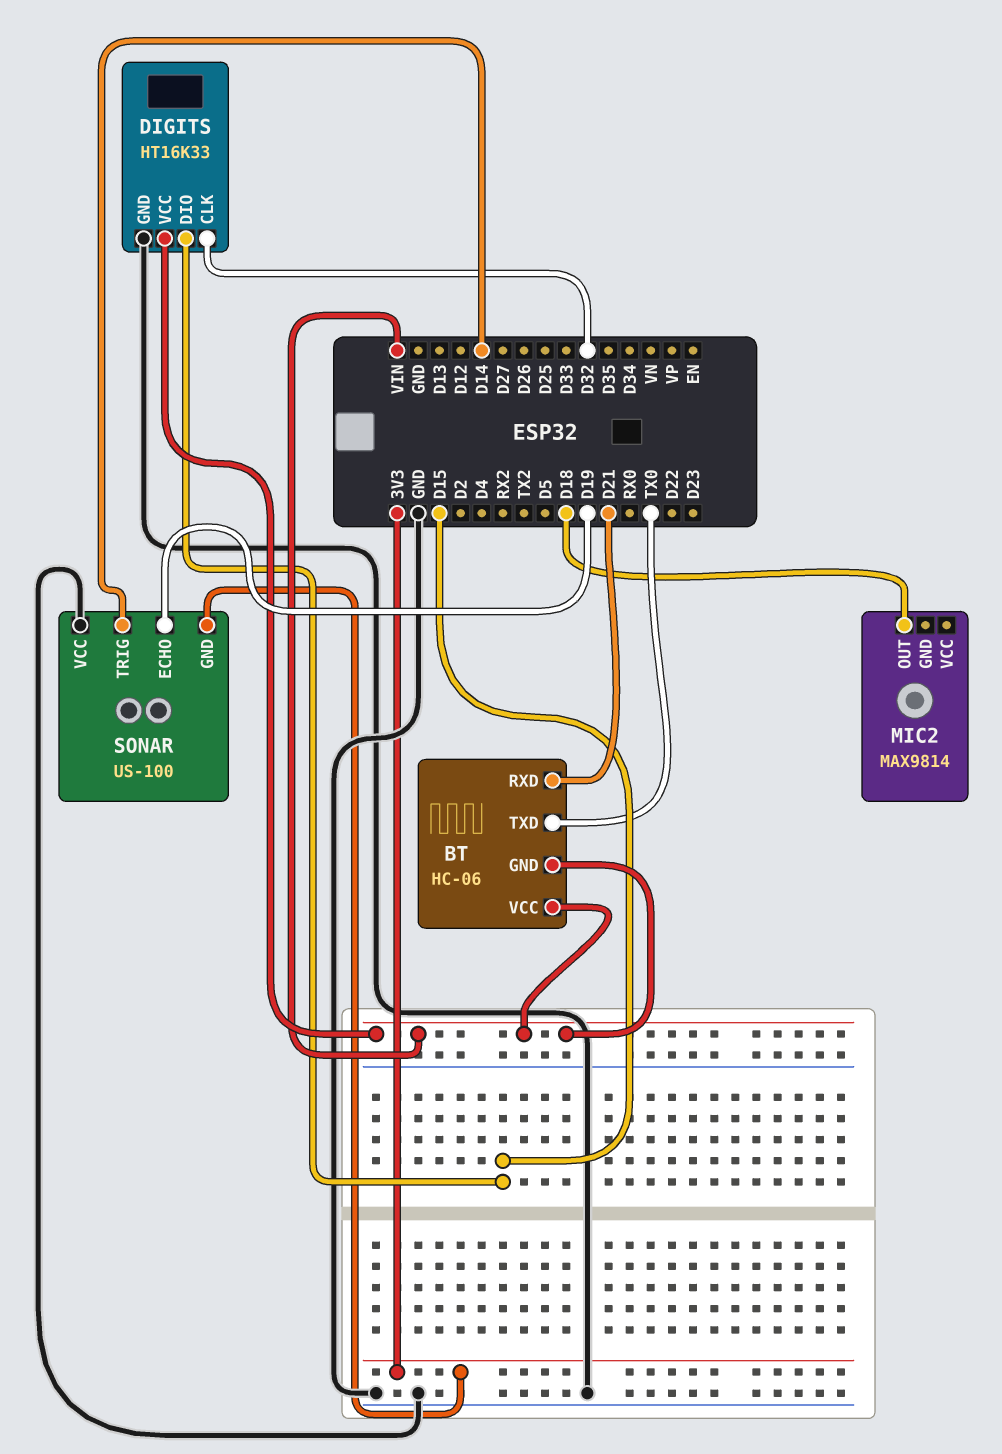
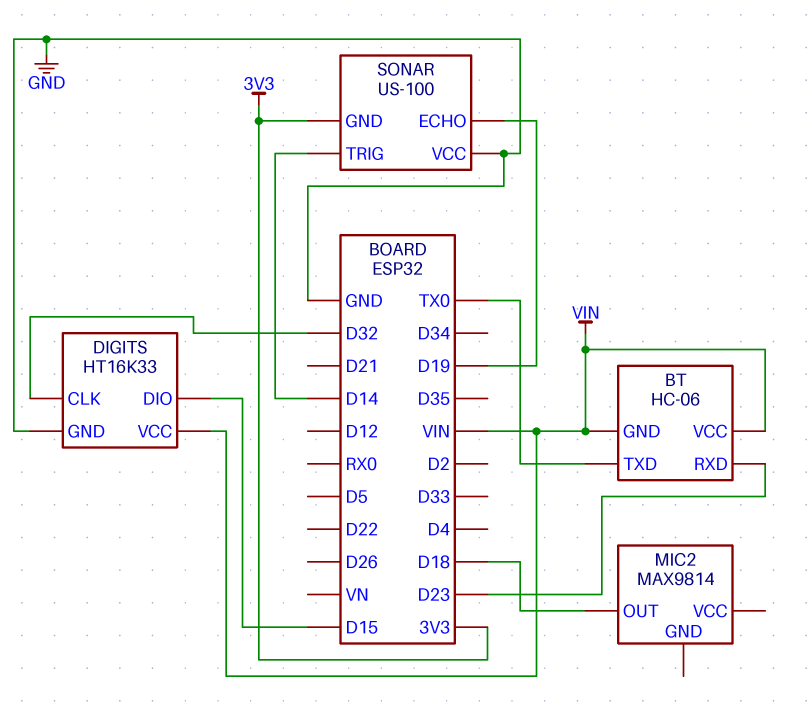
BT pin RXD: D21 -> D23

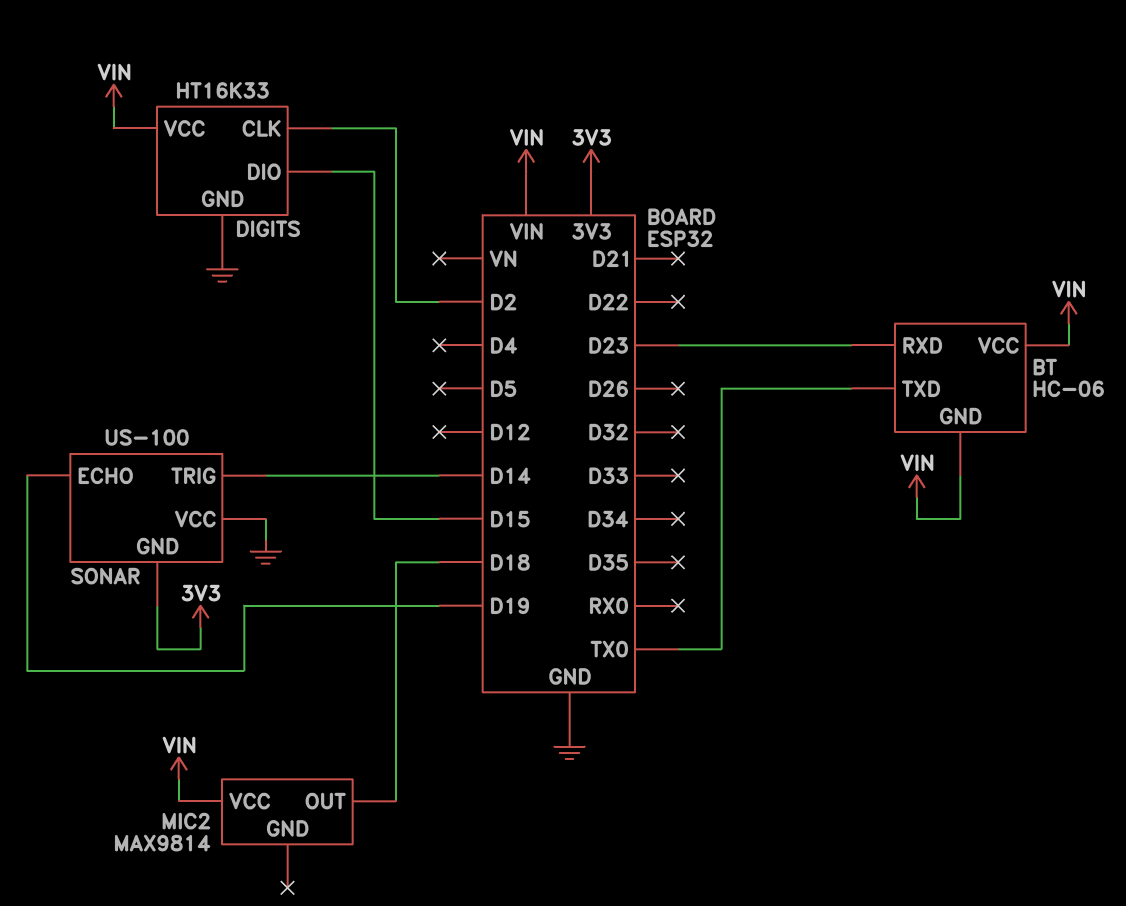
DIGITS pin CLK: D32 -> D2
MIC2 pin VCC: none -> VIN

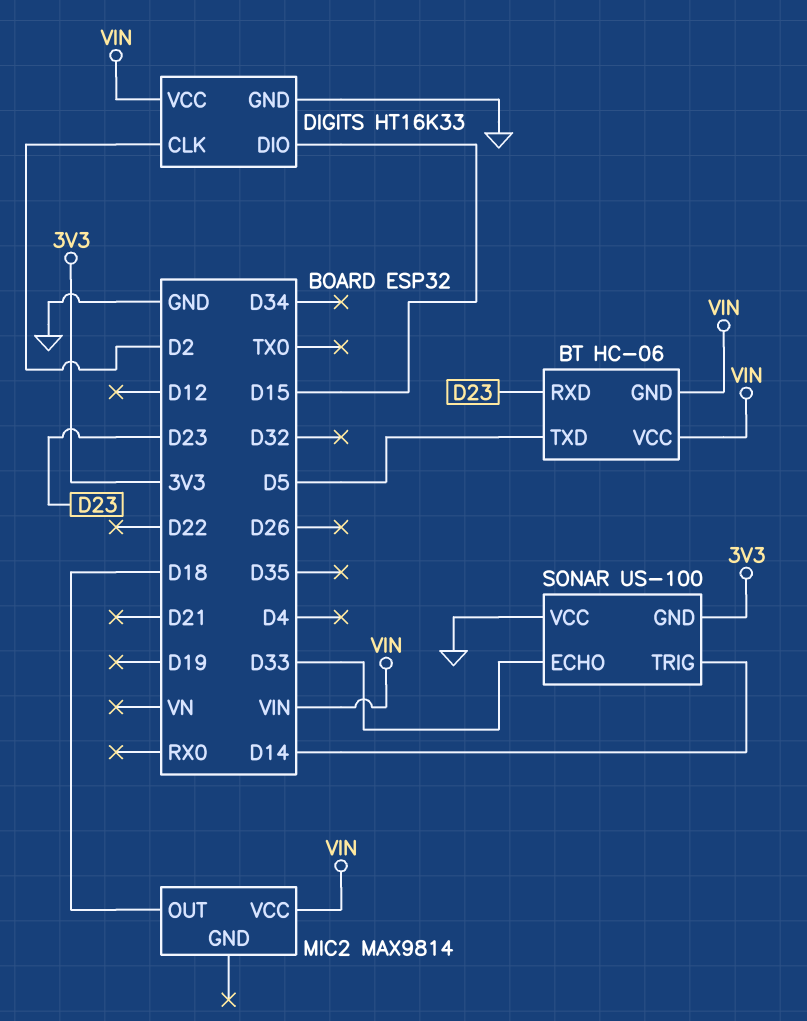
BT pin TXD: TX0 -> D5
SONAR pin ECHO: D19 -> D33

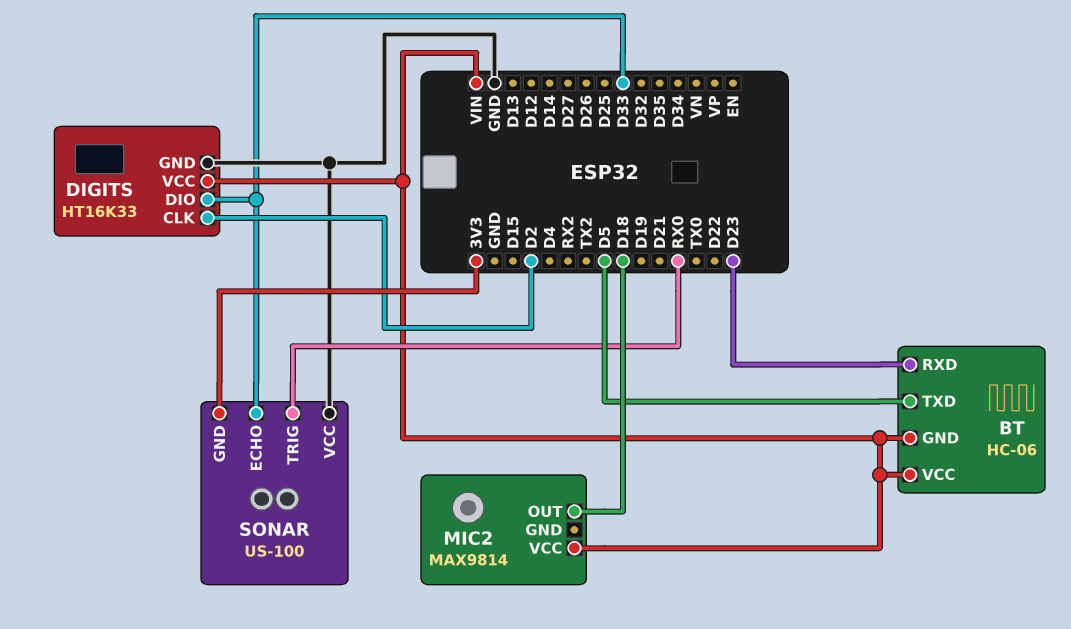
DIGITS pin DIO: D15 -> D33
SONAR pin TRIG: D14 -> RX0

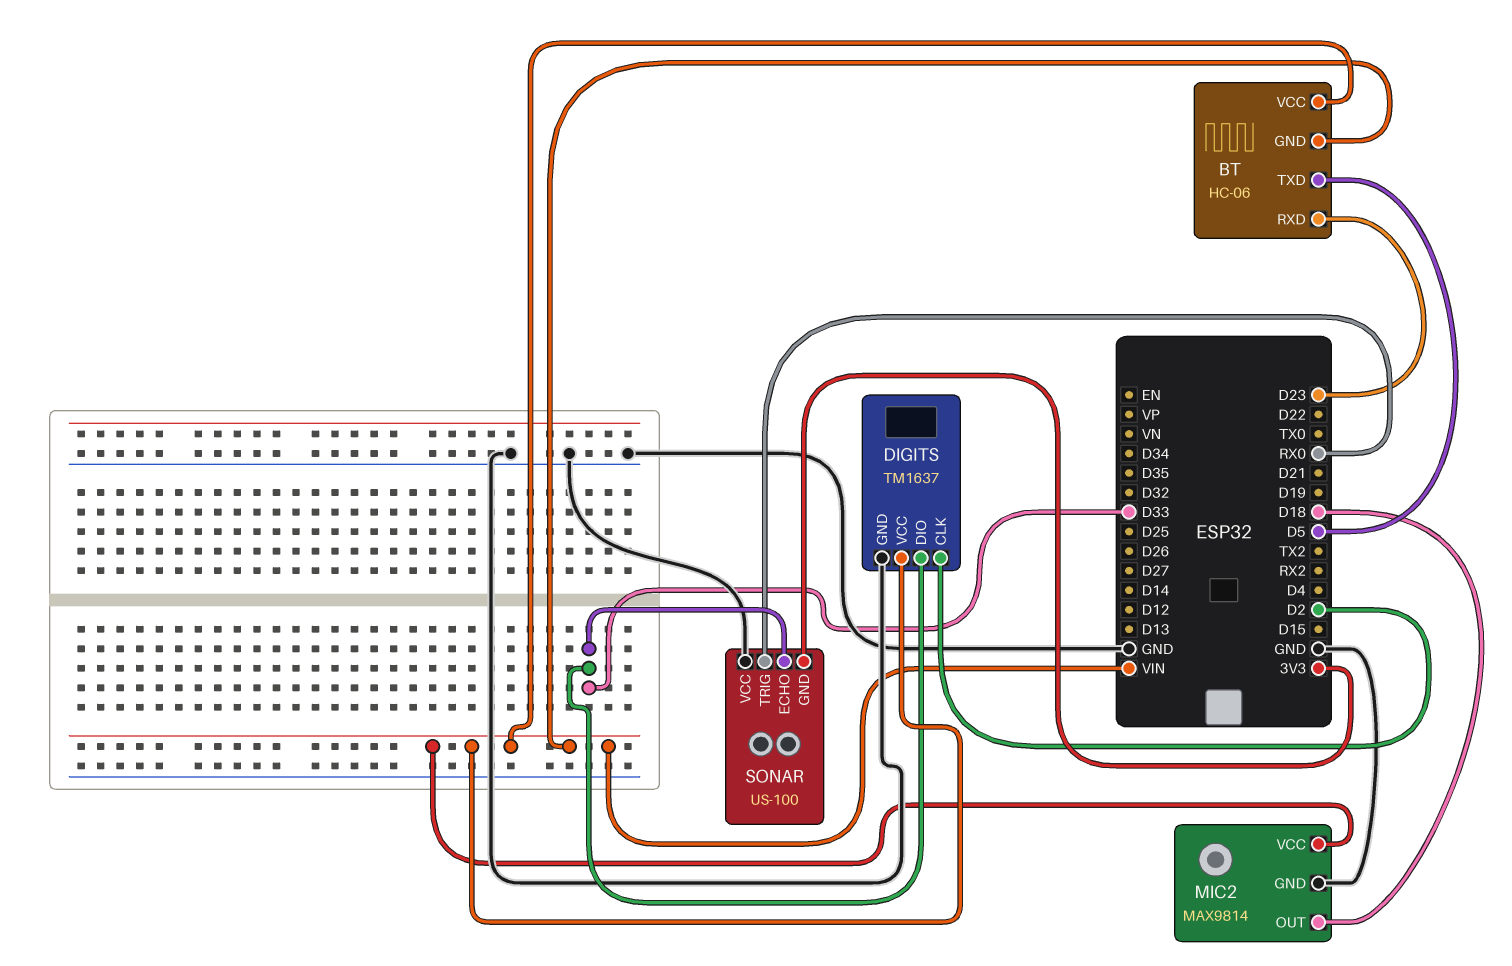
DIGITS: HT16K33 -> TM1637
MIC2 pin GND: none -> GND

